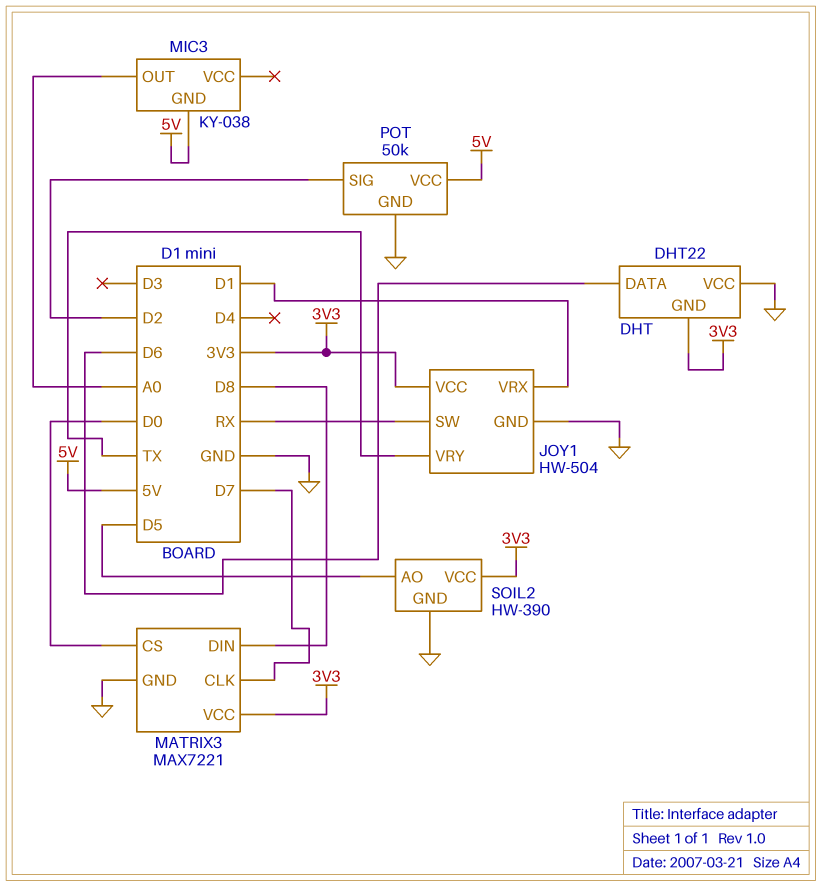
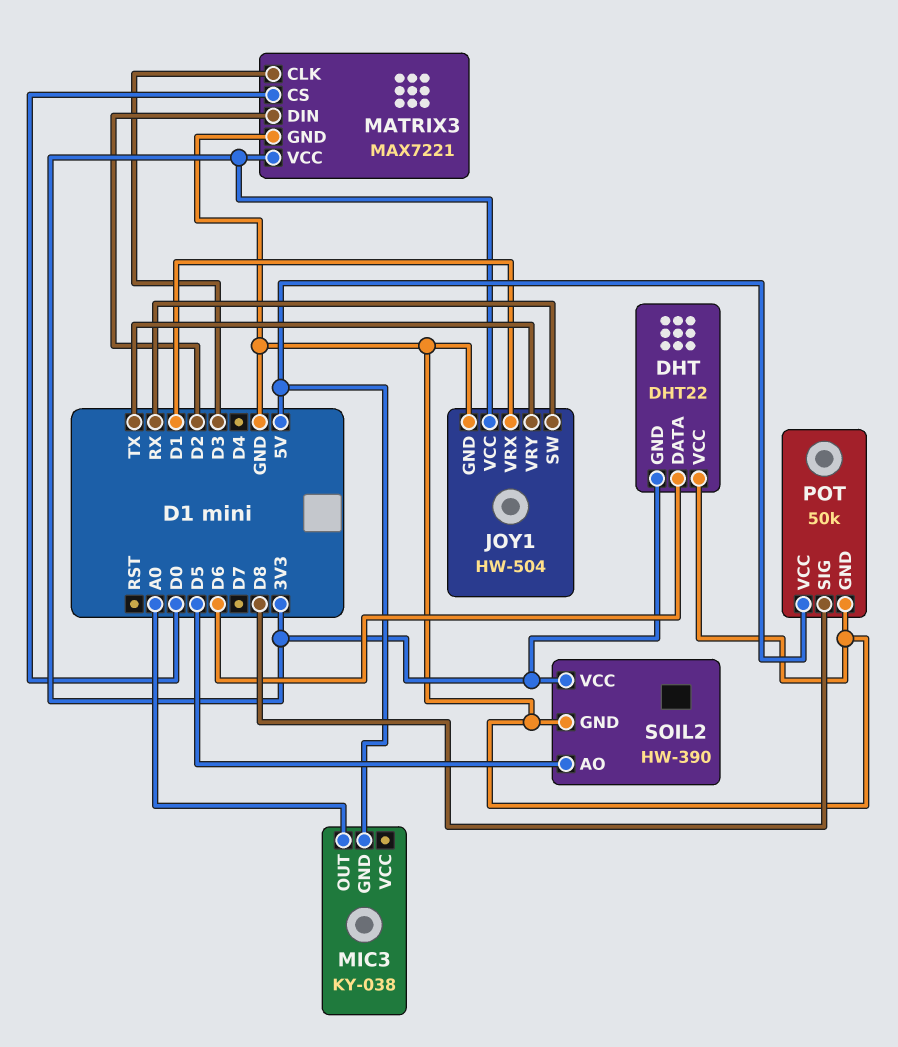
MATRIX3 pin CLK: D7 -> D3
MATRIX3 pin DIN: D8 -> D2
POT pin SIG: D2 -> D8

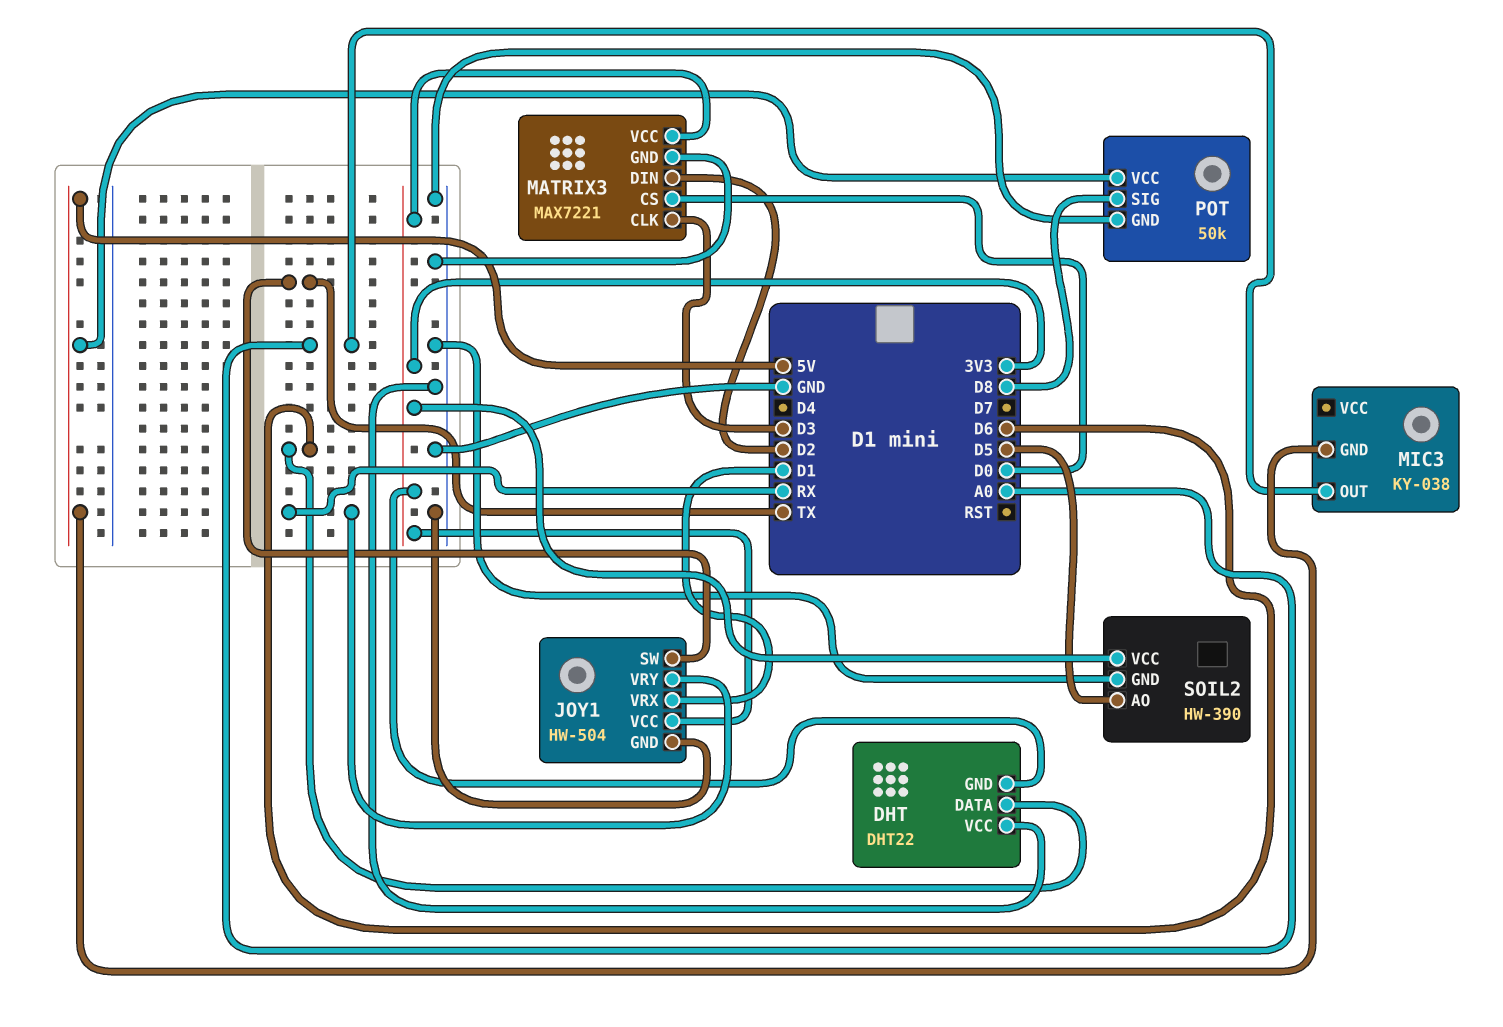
JOY1 pin SW: RX -> TX
JOY1 pin VRY: TX -> RX

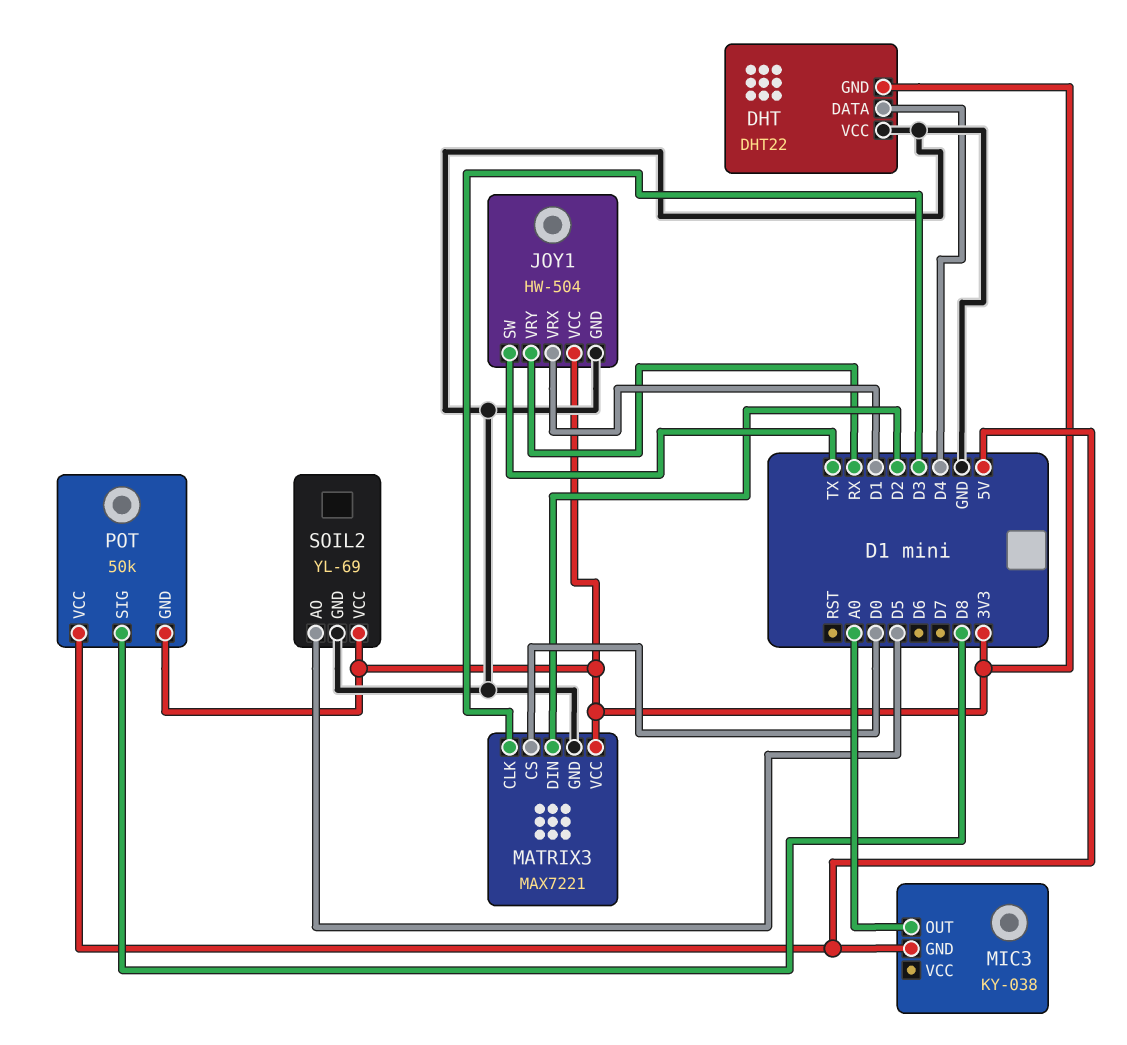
DHT pin DATA: D6 -> D4
POT pin GND: GND -> 3V3
SOIL2: HW-390 -> YL-69

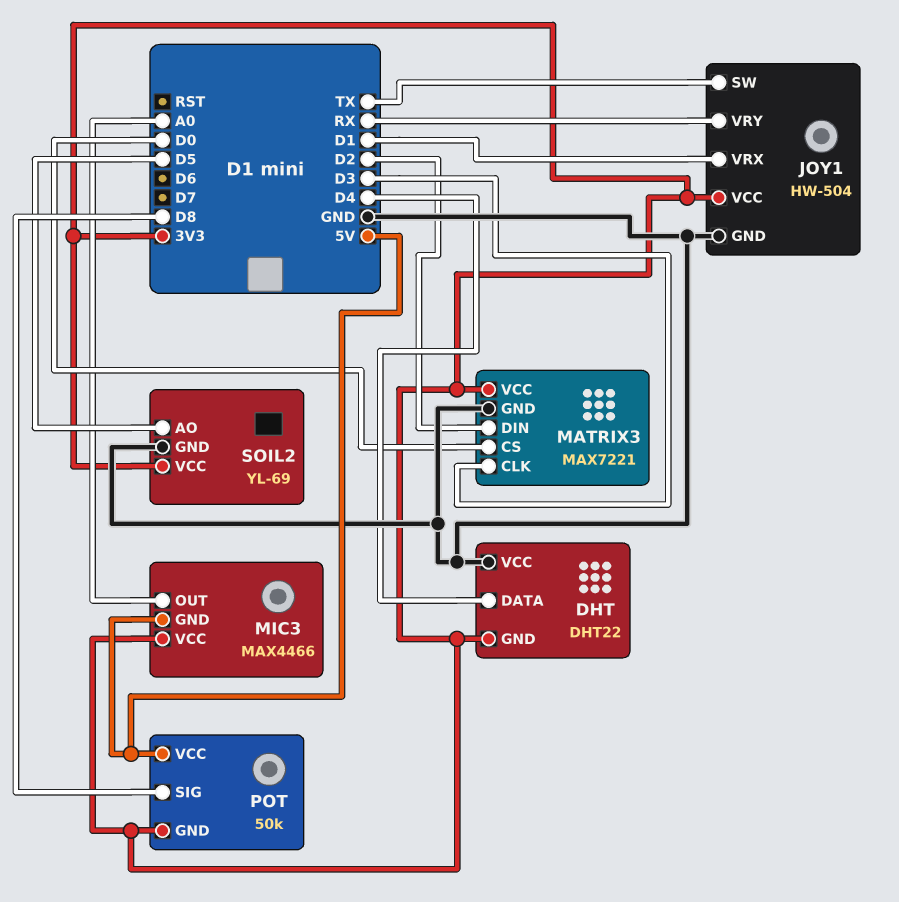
MIC3: KY-038 -> MAX4466
MIC3 pin VCC: none -> 3V3

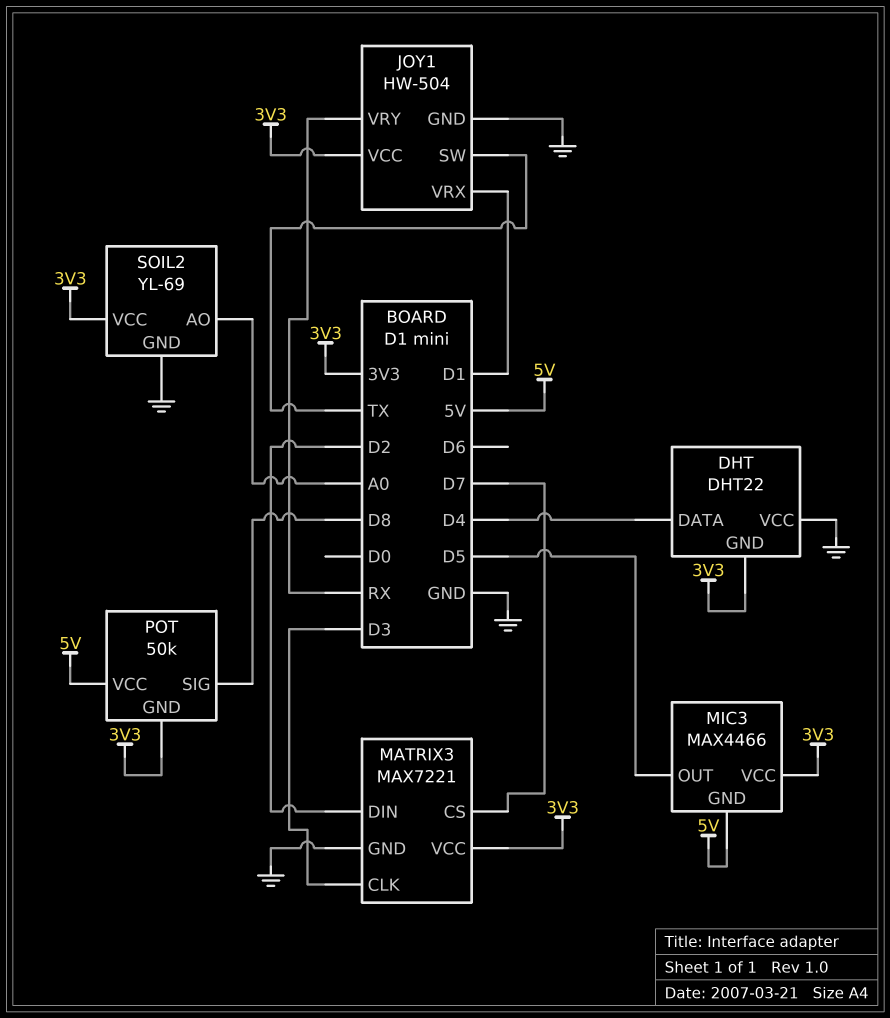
MATRIX3 pin CS: D0 -> D7
MIC3 pin OUT: A0 -> D5
SOIL2 pin AO: D5 -> A0

